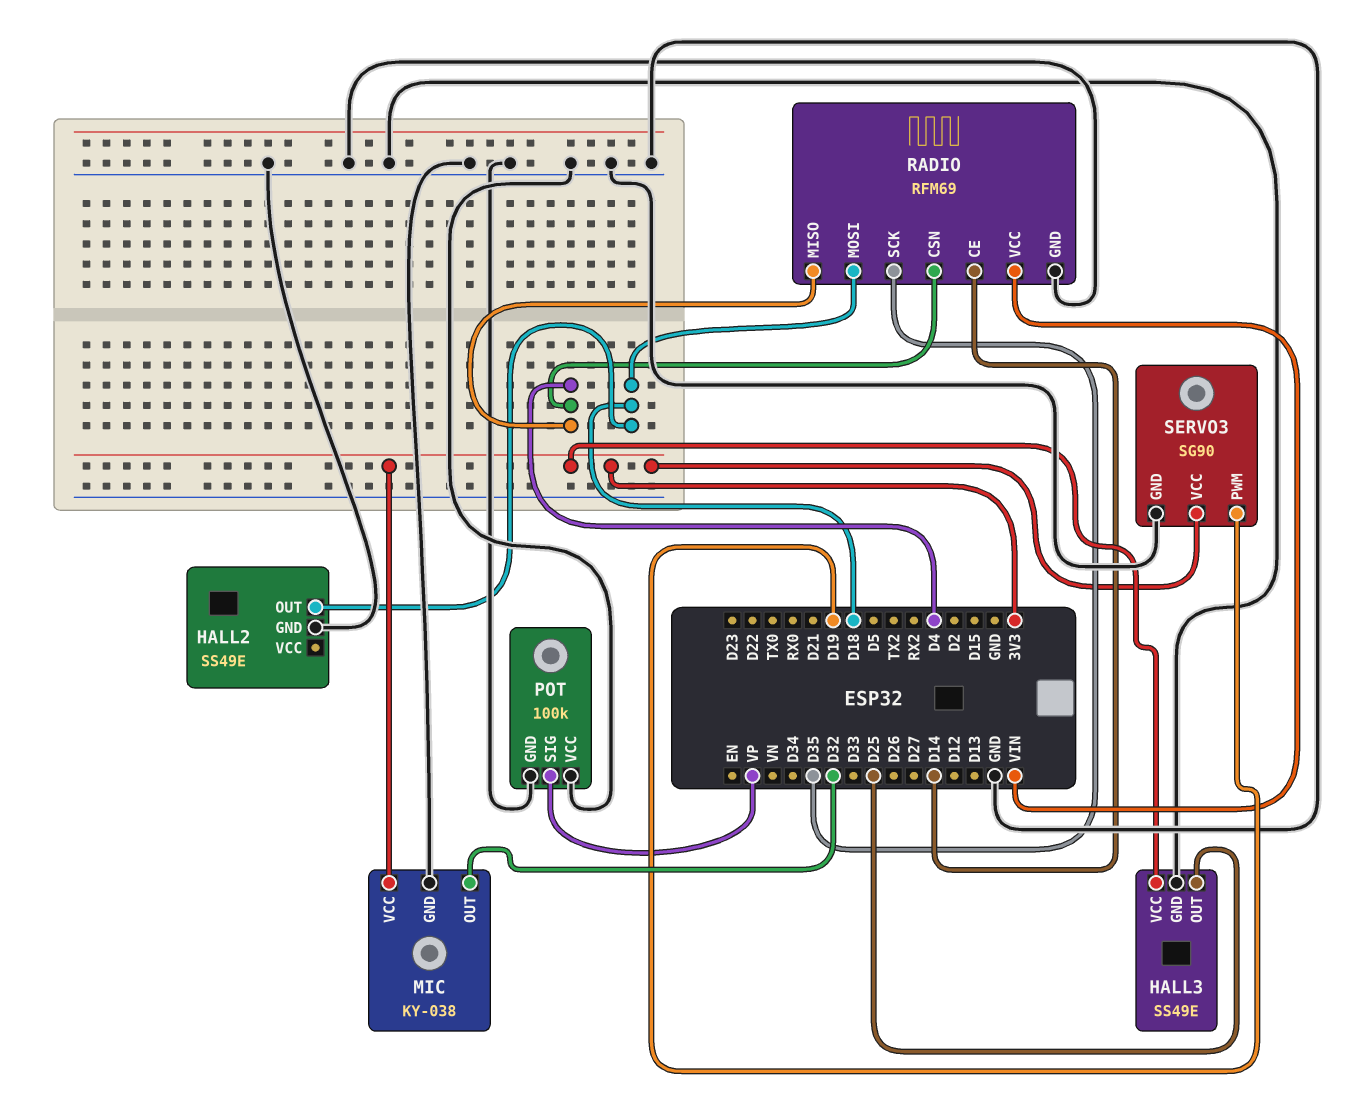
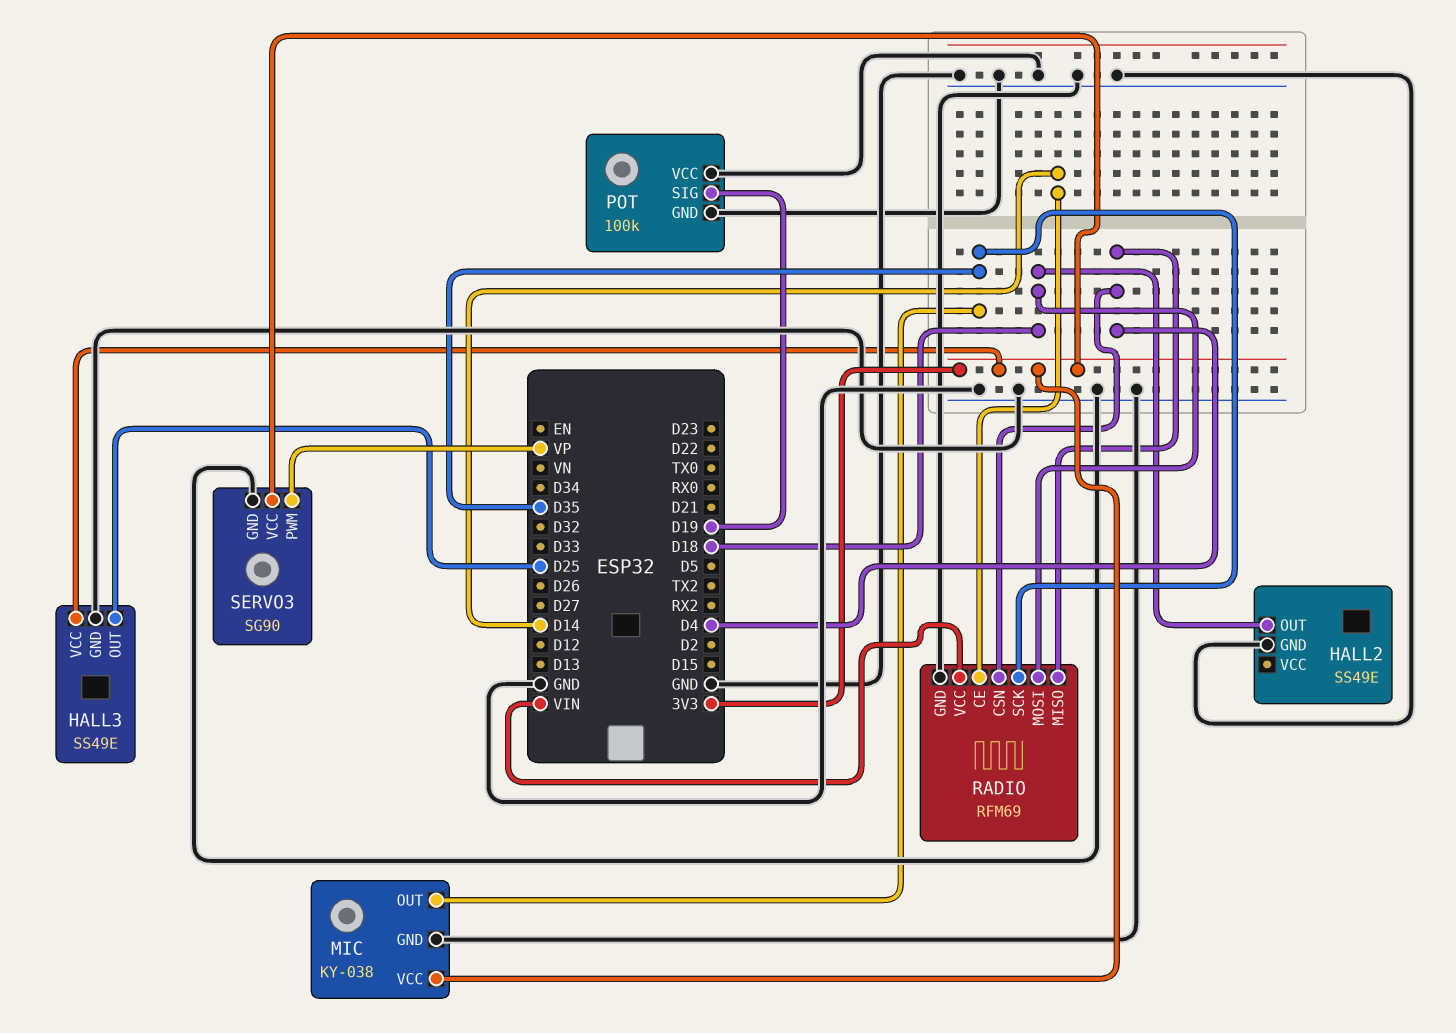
MIC pin OUT: D32 -> D35
POT pin SIG: VP -> D19
SERVO3 pin PWM: D19 -> VP

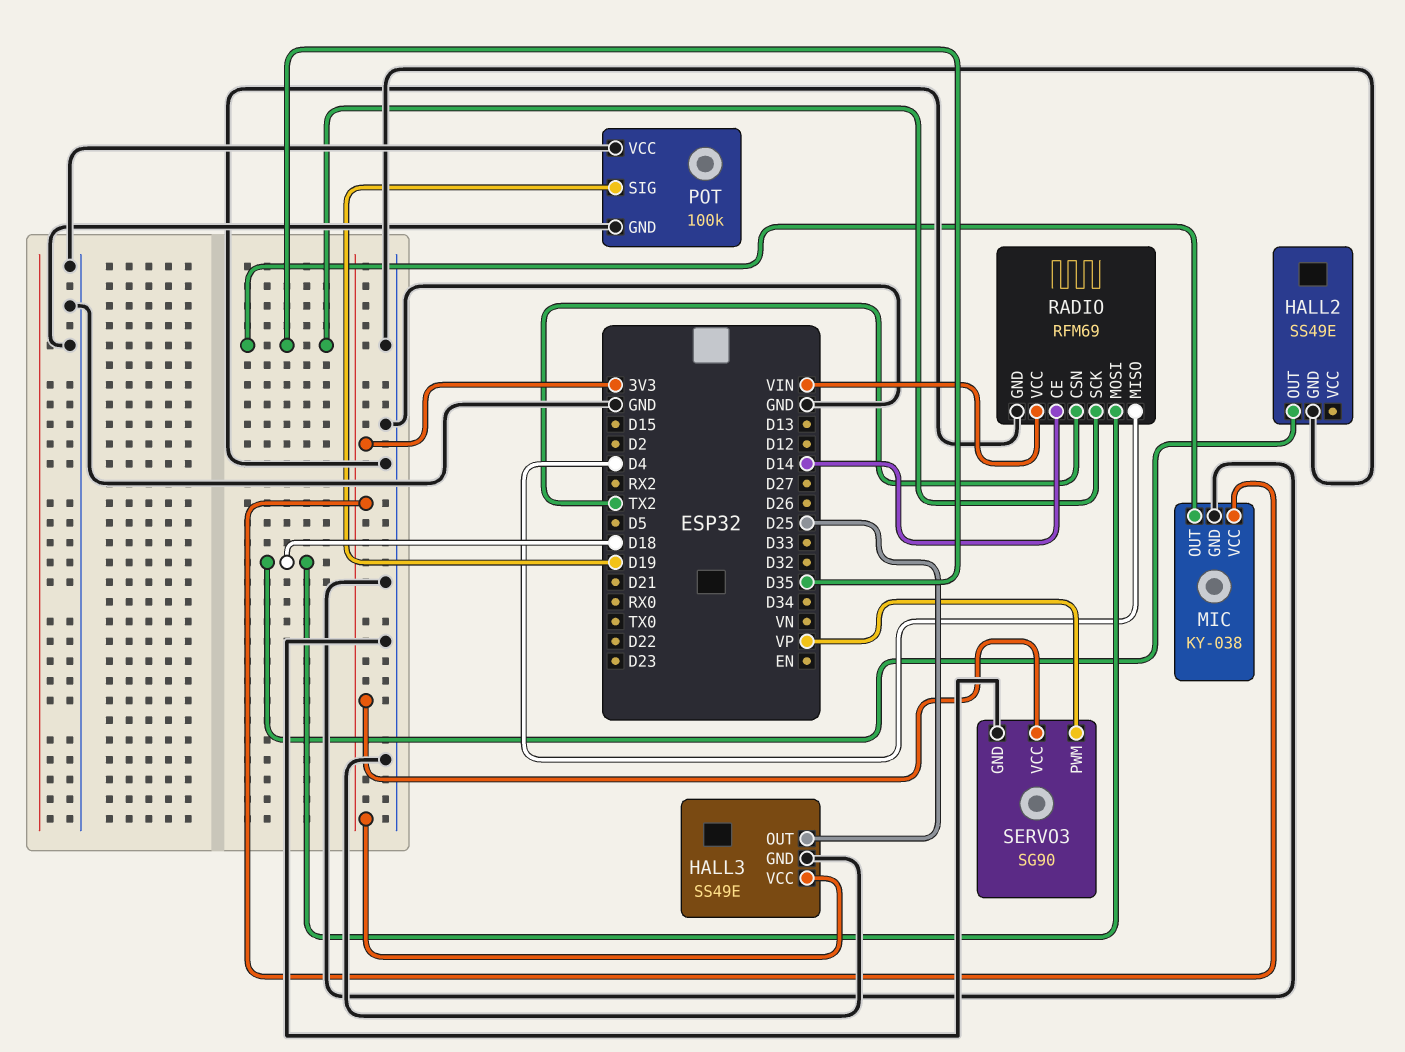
RADIO pin CSN: D4 -> TX2

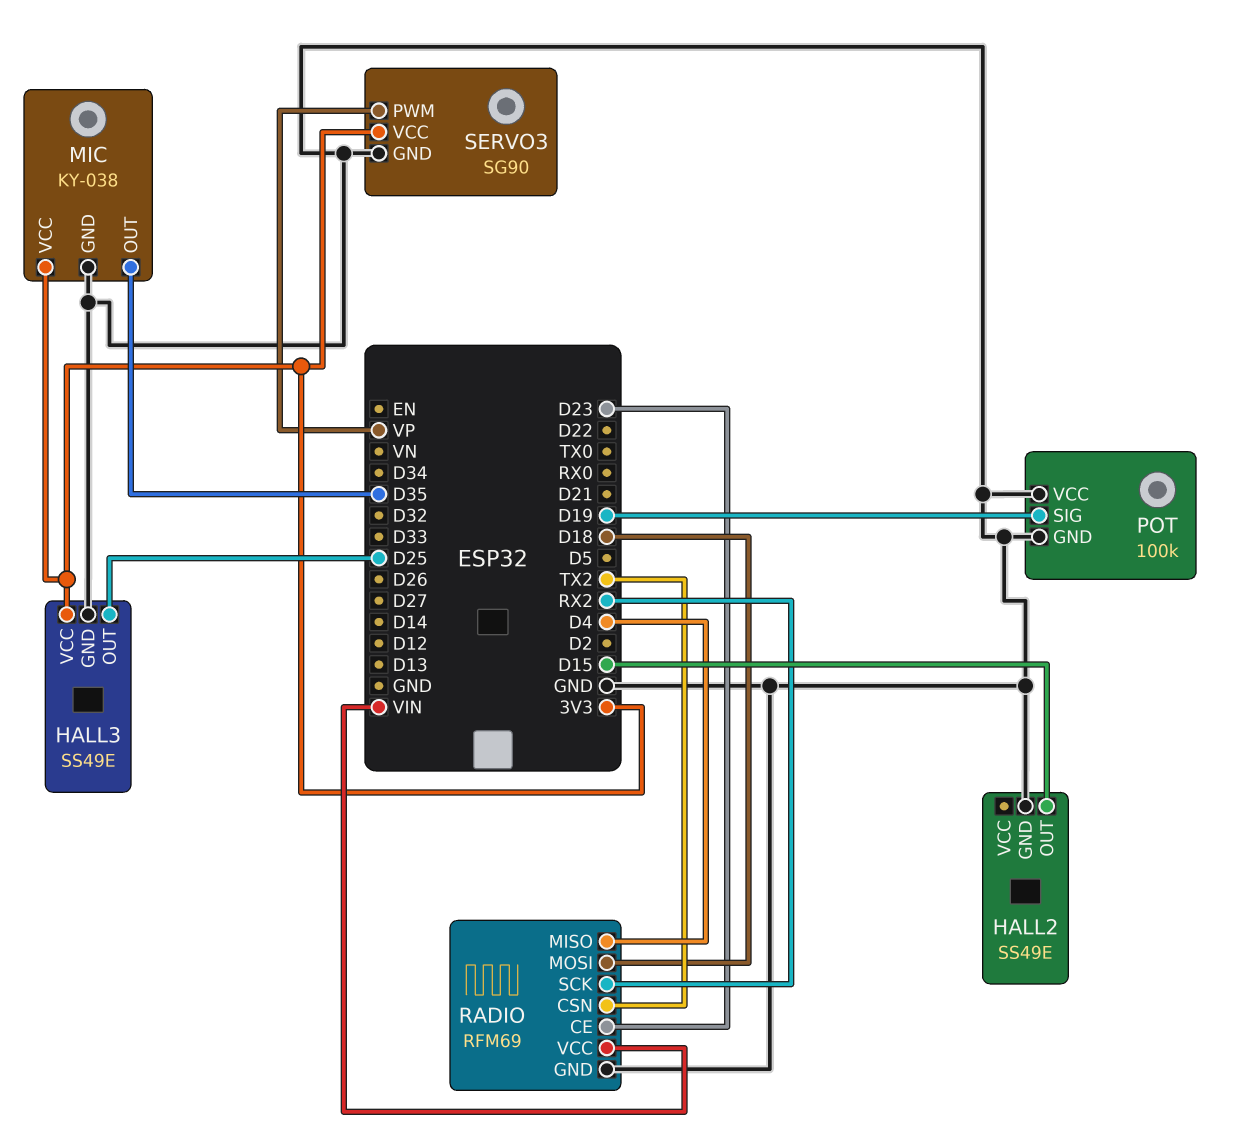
HALL2 pin OUT: D18 -> D15
RADIO pin CE: D14 -> D23
RADIO pin SCK: D35 -> RX2

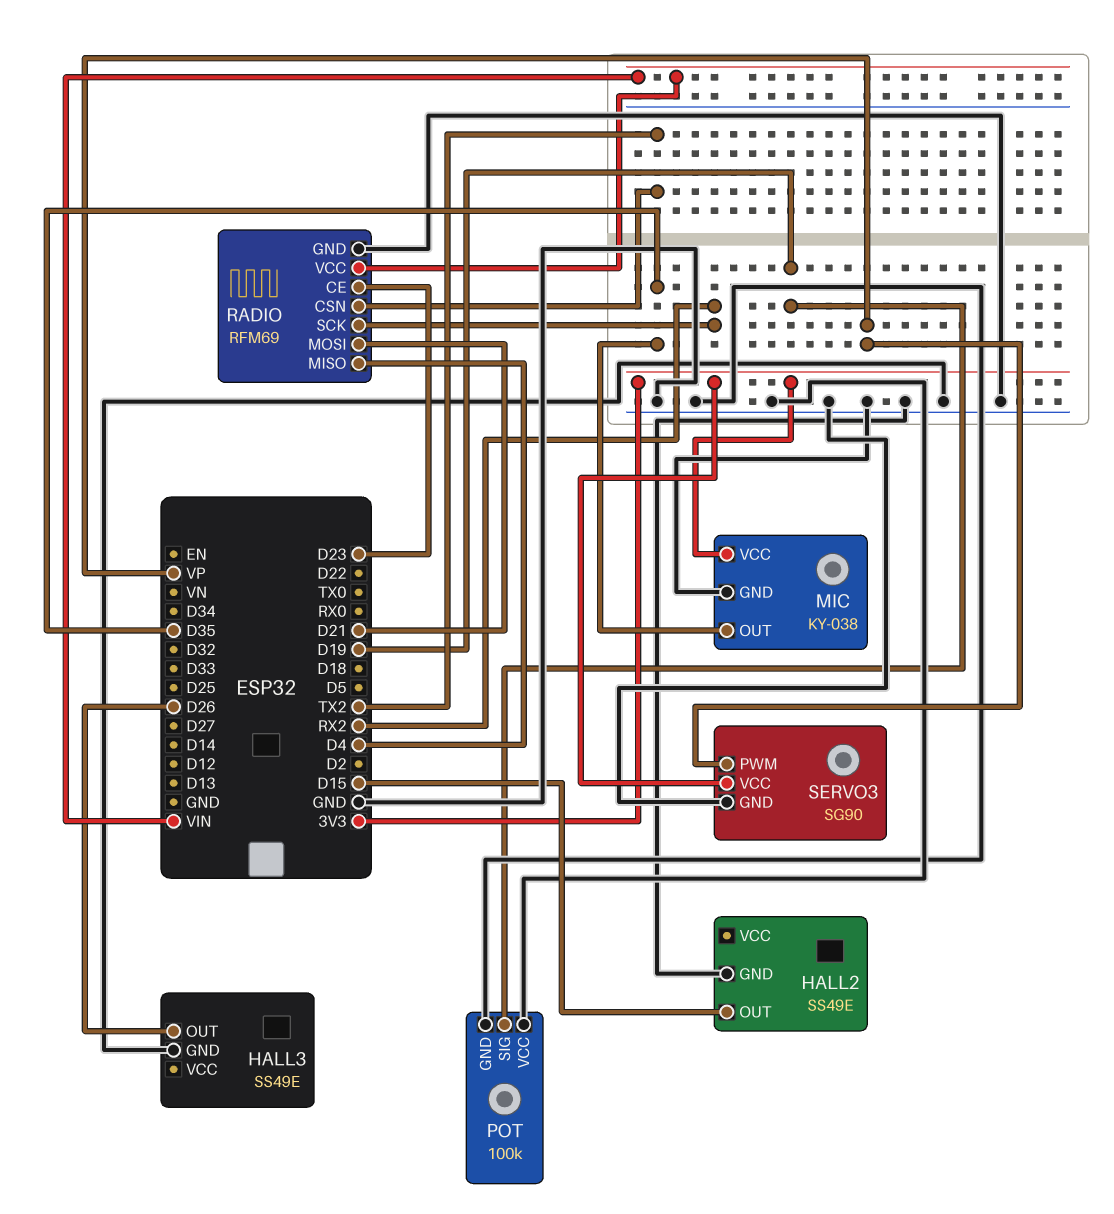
HALL3 pin OUT: D25 -> D26
HALL3 pin VCC: 3V3 -> none
RADIO pin MOSI: D18 -> D21

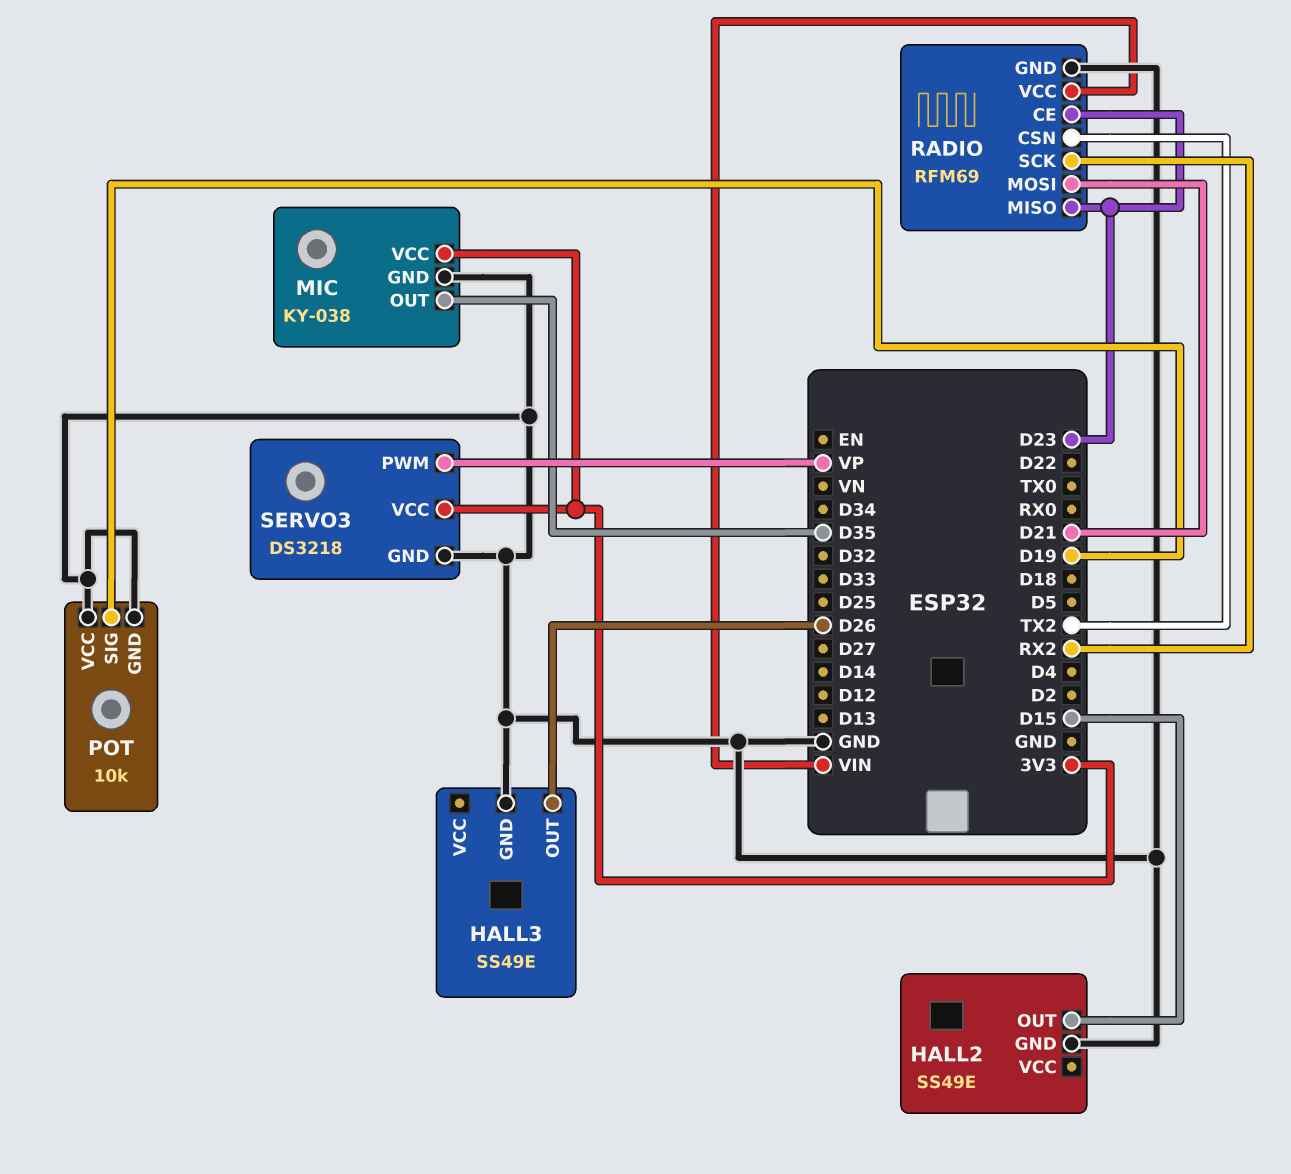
POT: 100k -> 10k
RADIO pin MISO: D4 -> D23
SERVO3: SG90 -> DS3218

